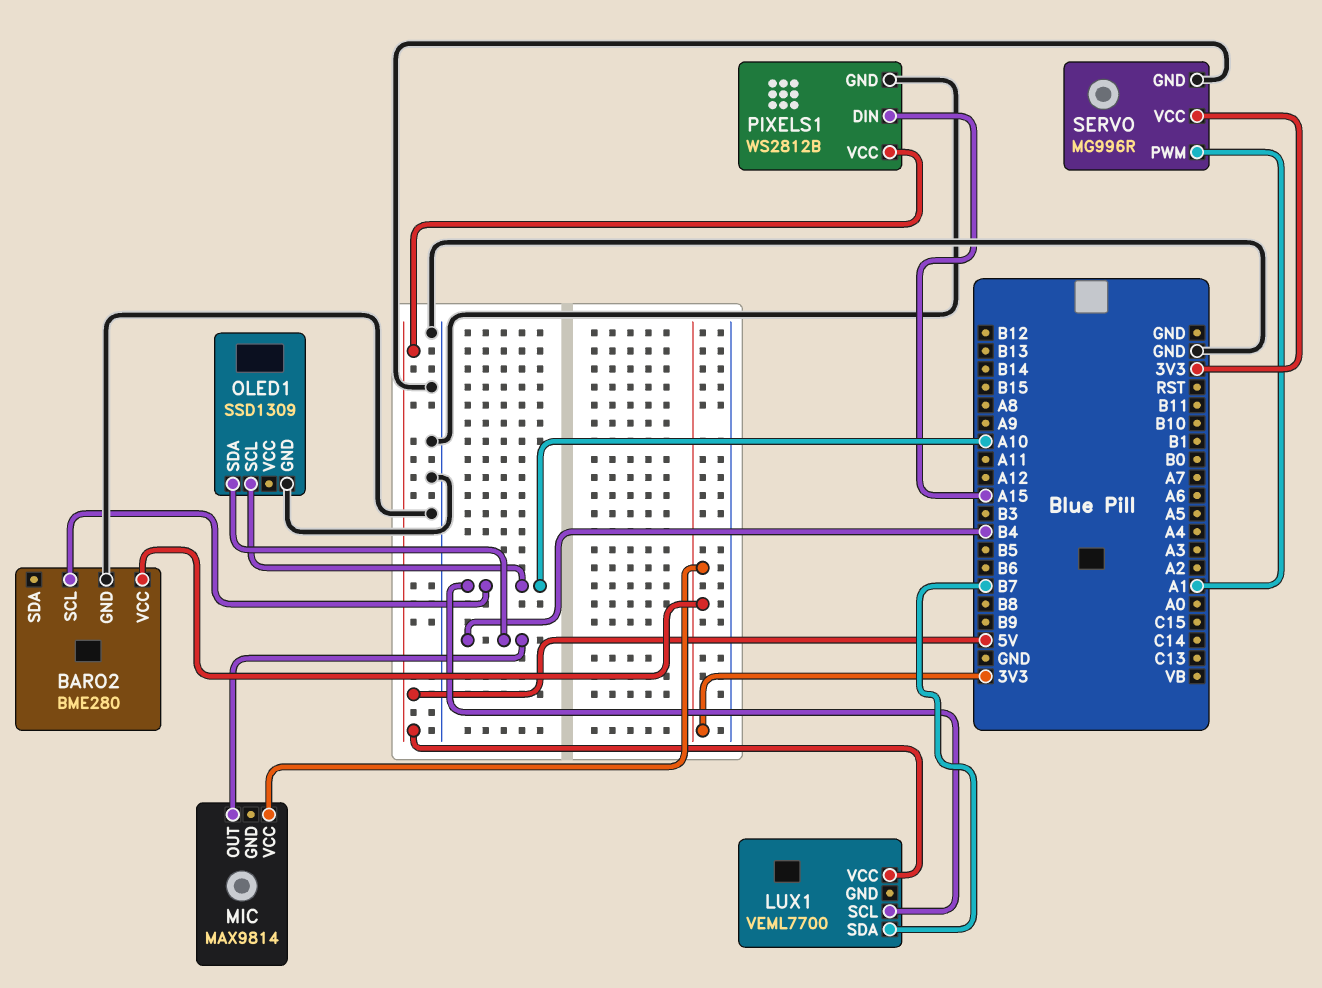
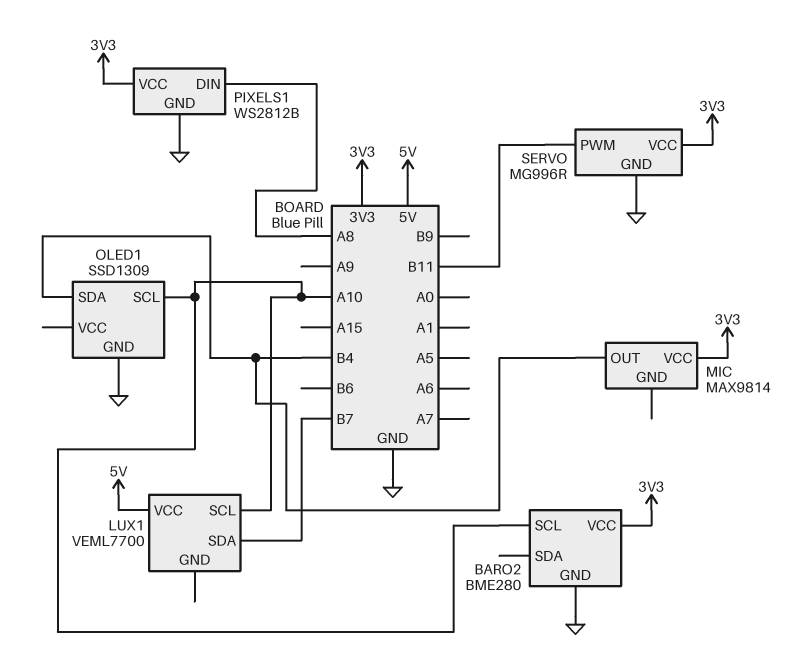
PIXELS1 pin DIN: A15 -> A8
PIXELS1 pin VCC: 5V -> 3V3
SERVO pin PWM: A1 -> B11

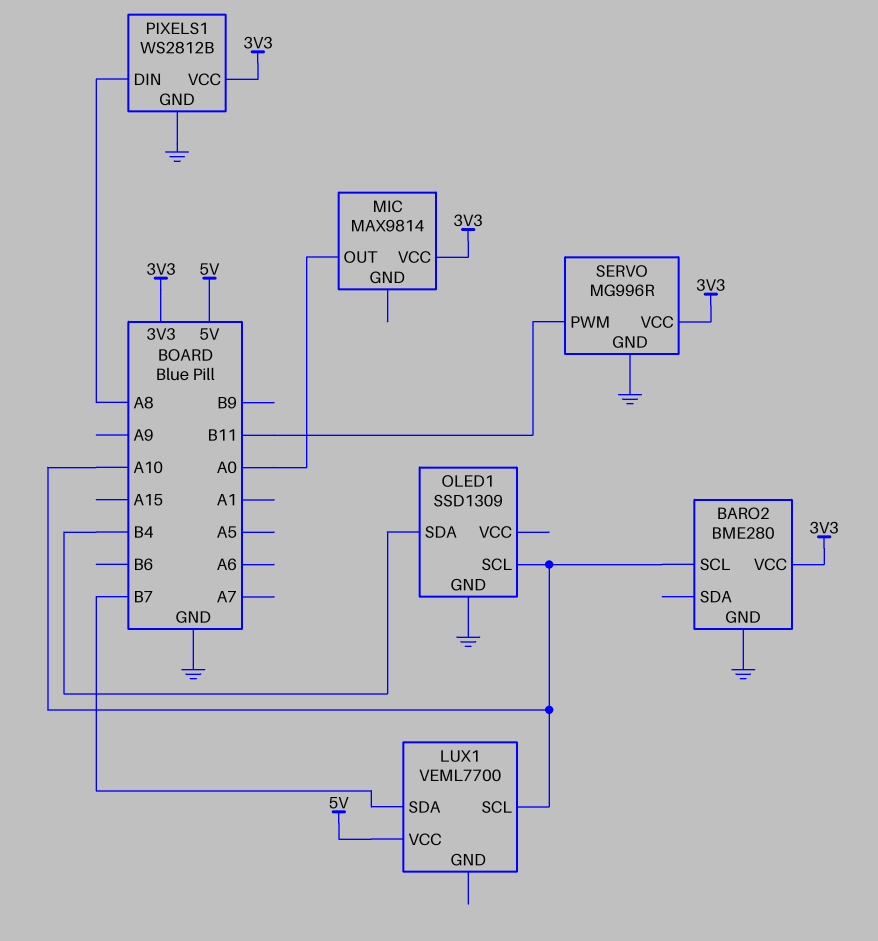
MIC pin OUT: B4 -> A0

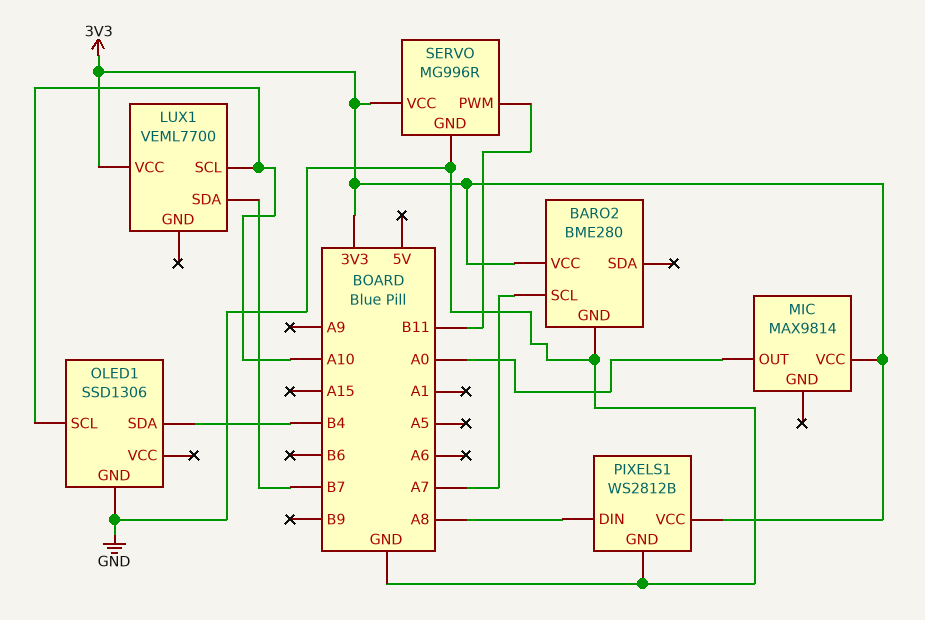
BARO2 pin SCL: A10 -> A7
LUX1 pin VCC: 5V -> 3V3
OLED1: SSD1309 -> SSD1306

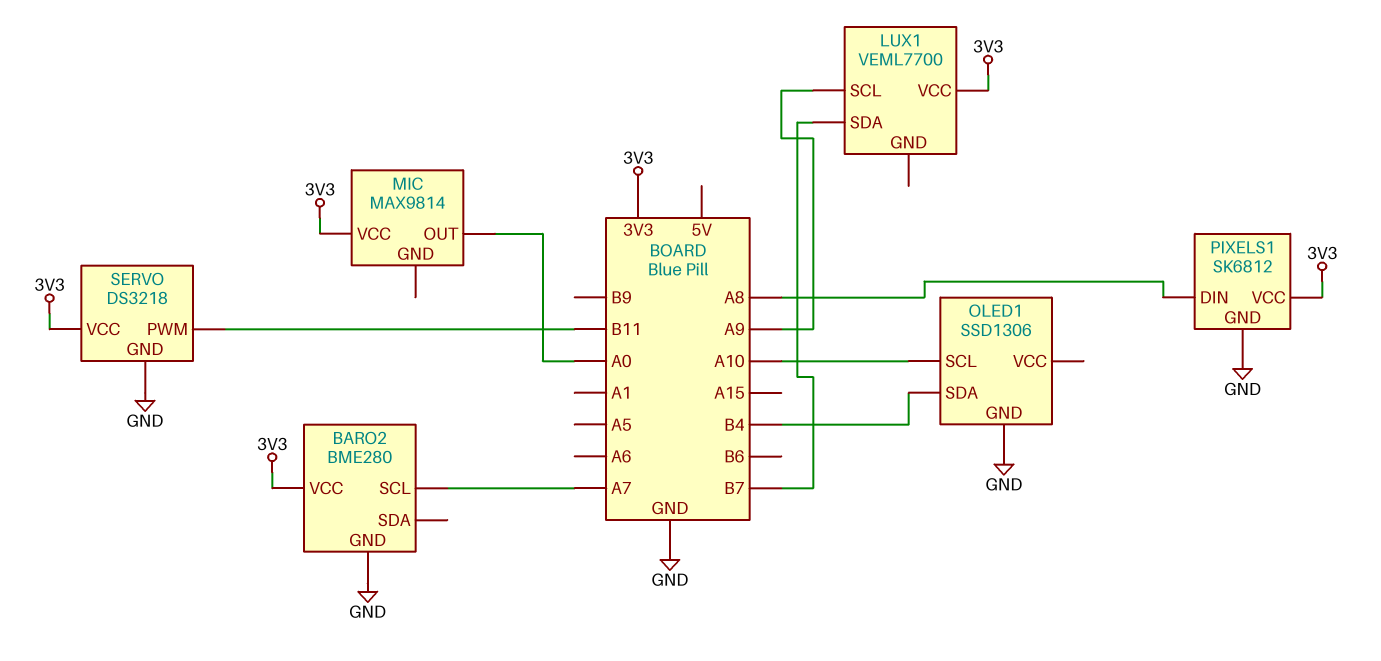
LUX1 pin SCL: A10 -> A9
PIXELS1: WS2812B -> SK6812
SERVO: MG996R -> DS3218

